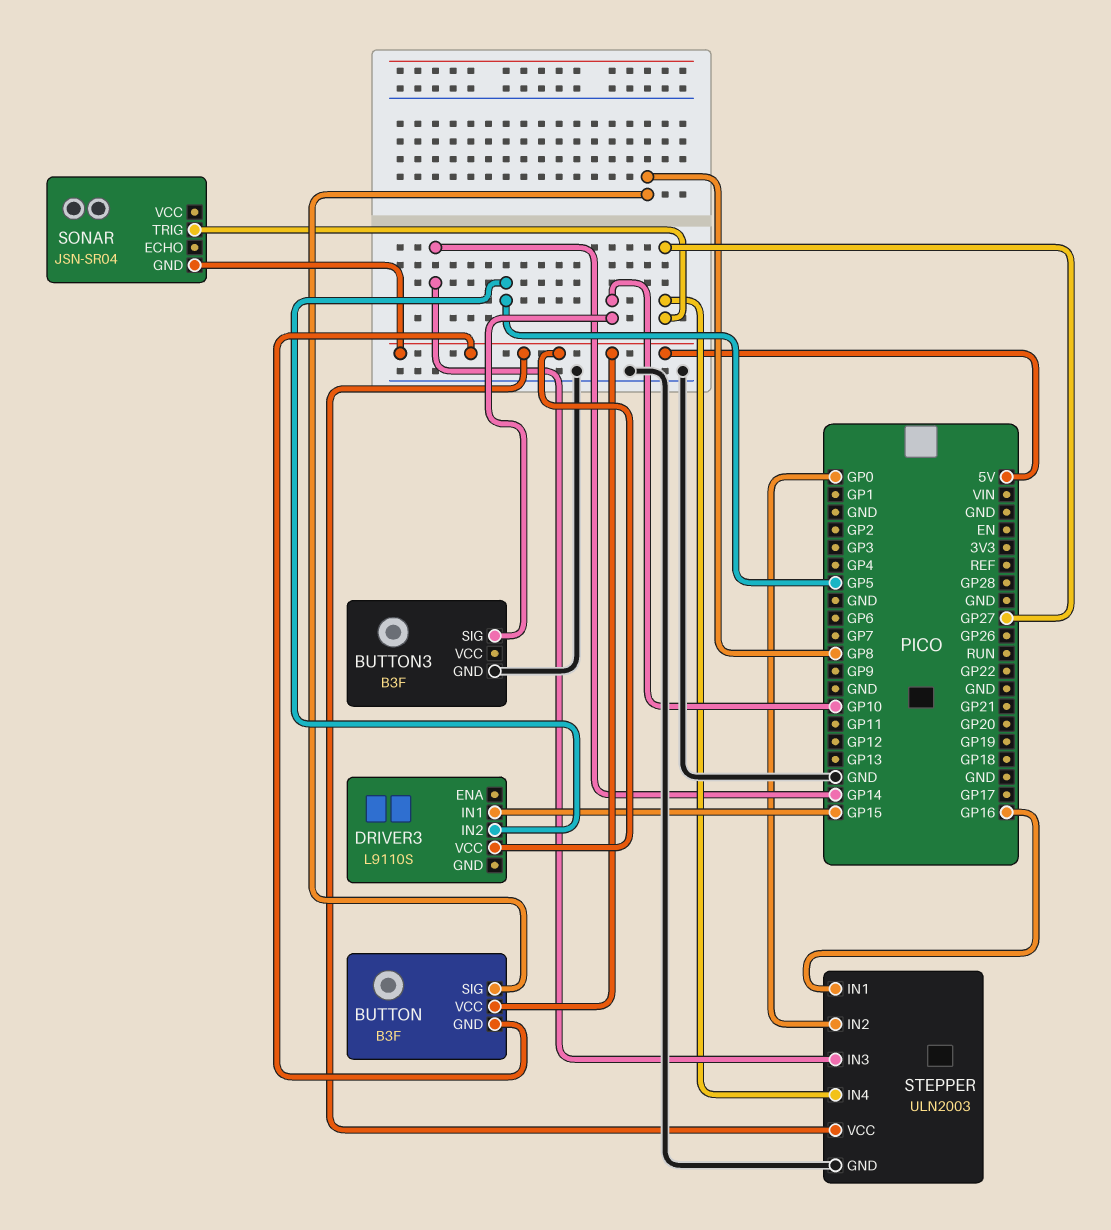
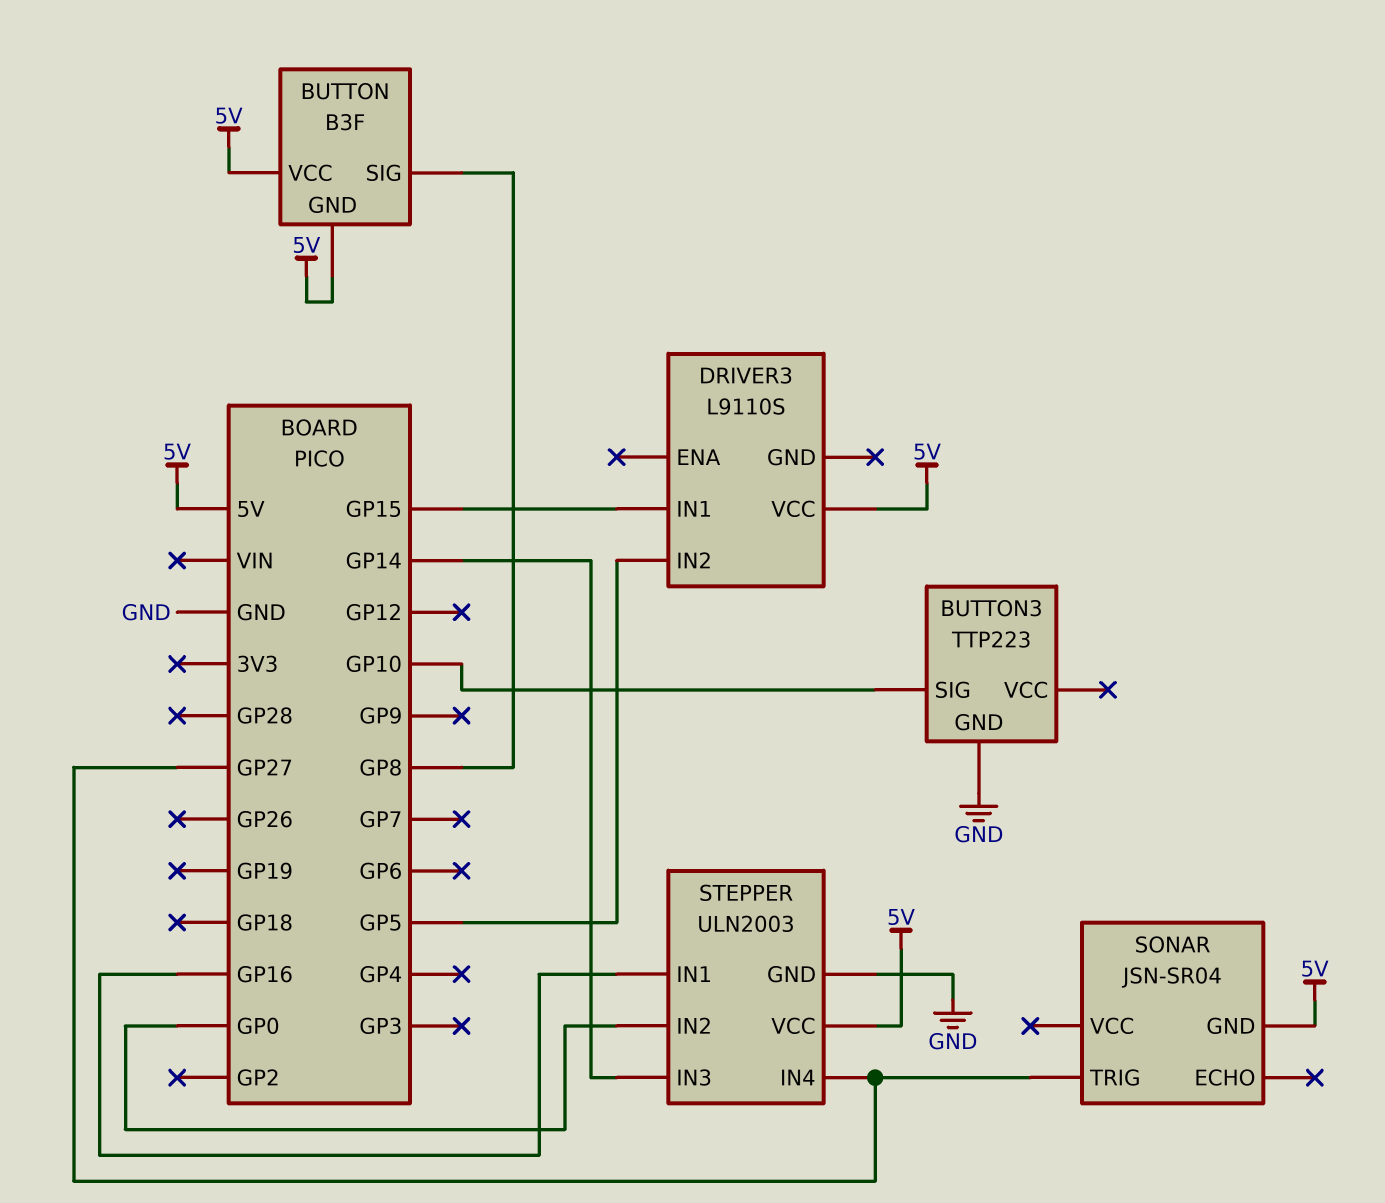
BUTTON3: B3F -> TTP223

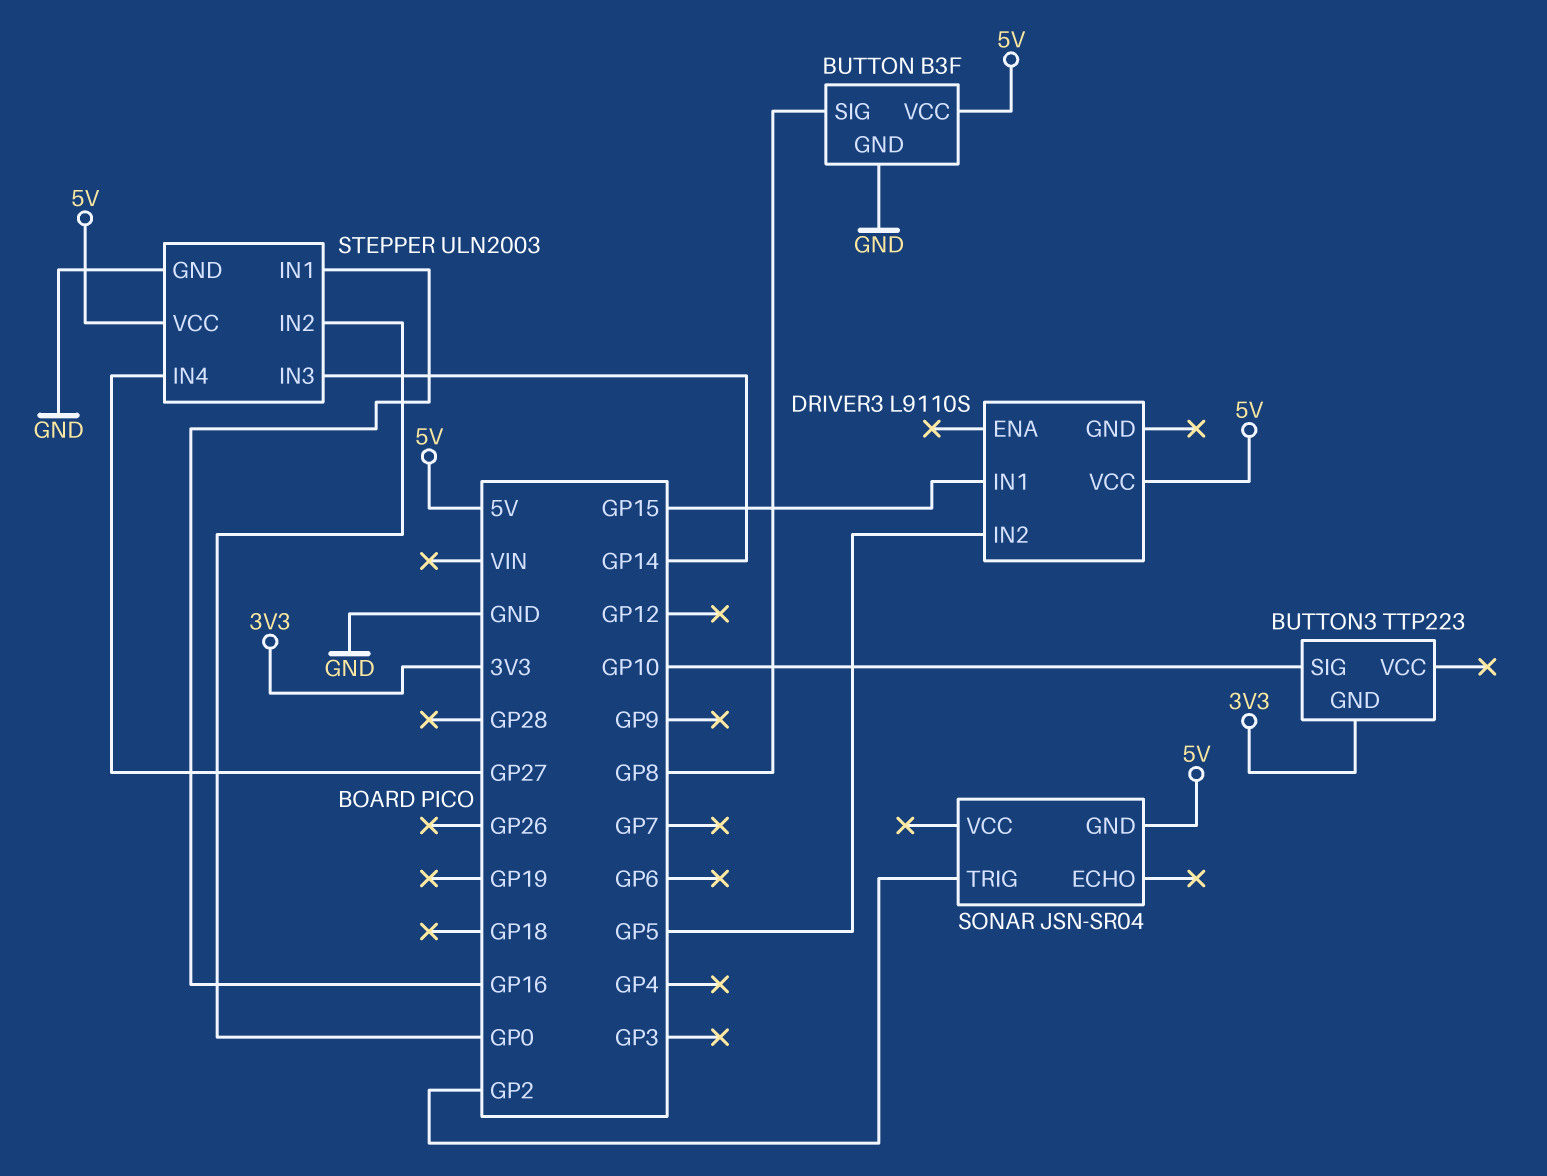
BUTTON pin GND: 5V -> GND
BUTTON3 pin GND: GND -> 3V3
SONAR pin TRIG: GP27 -> GP2

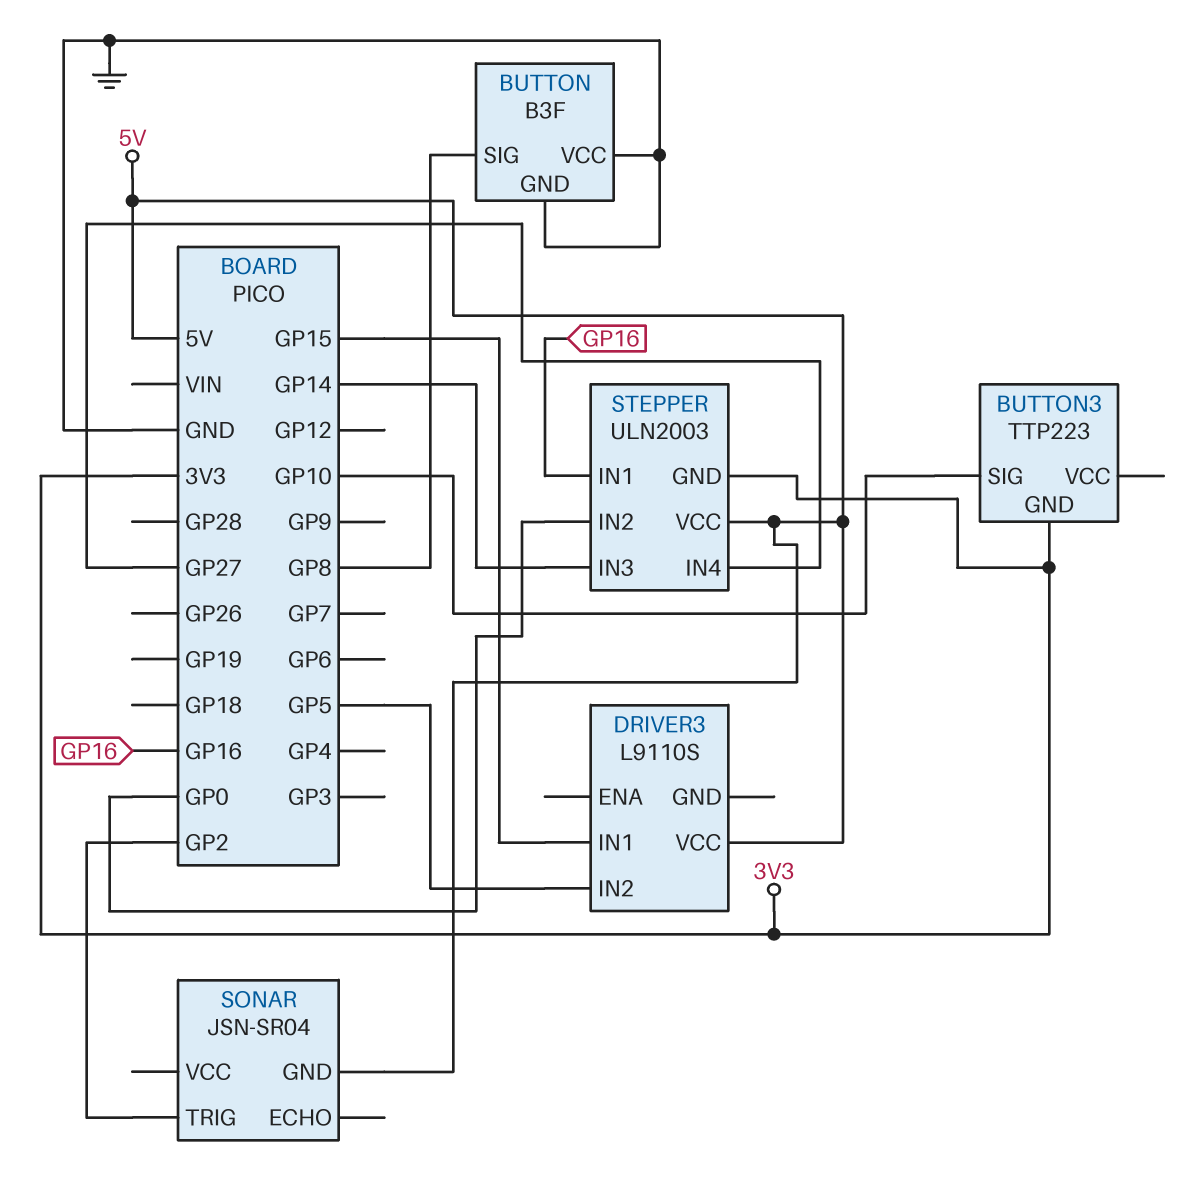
BUTTON pin VCC: 5V -> GND
STEPPER pin GND: GND -> 3V3

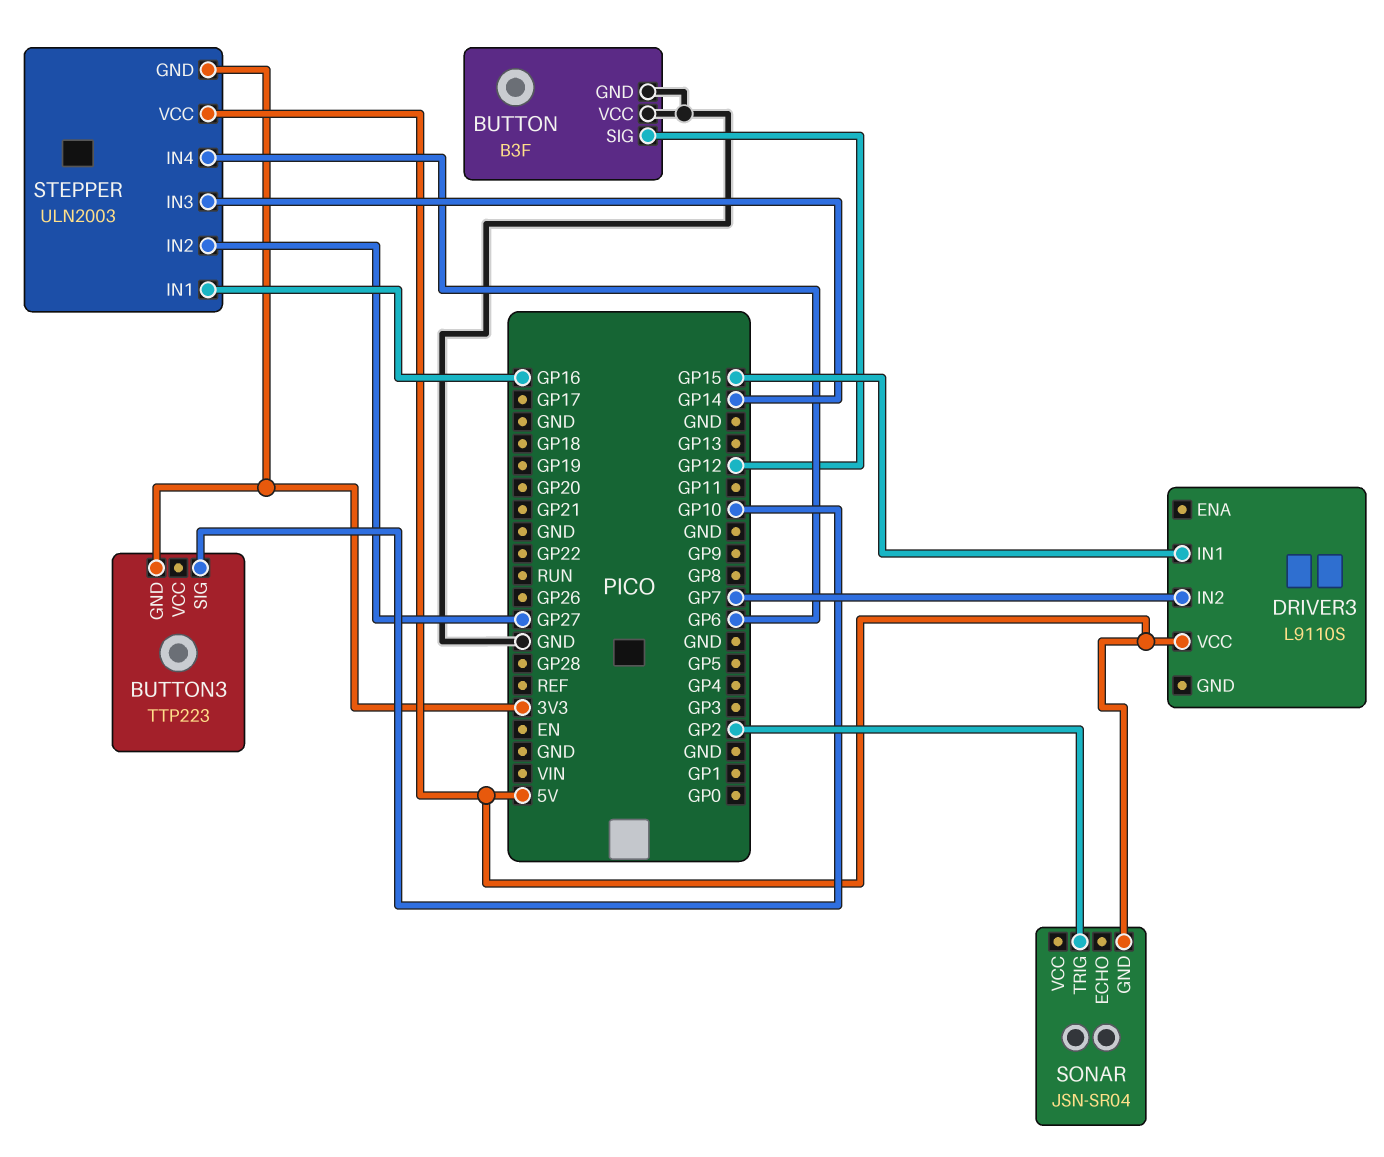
BUTTON pin SIG: GP8 -> GP12
DRIVER3 pin IN2: GP5 -> GP7
STEPPER pin IN2: GP0 -> GP27
STEPPER pin IN4: GP27 -> GP6

